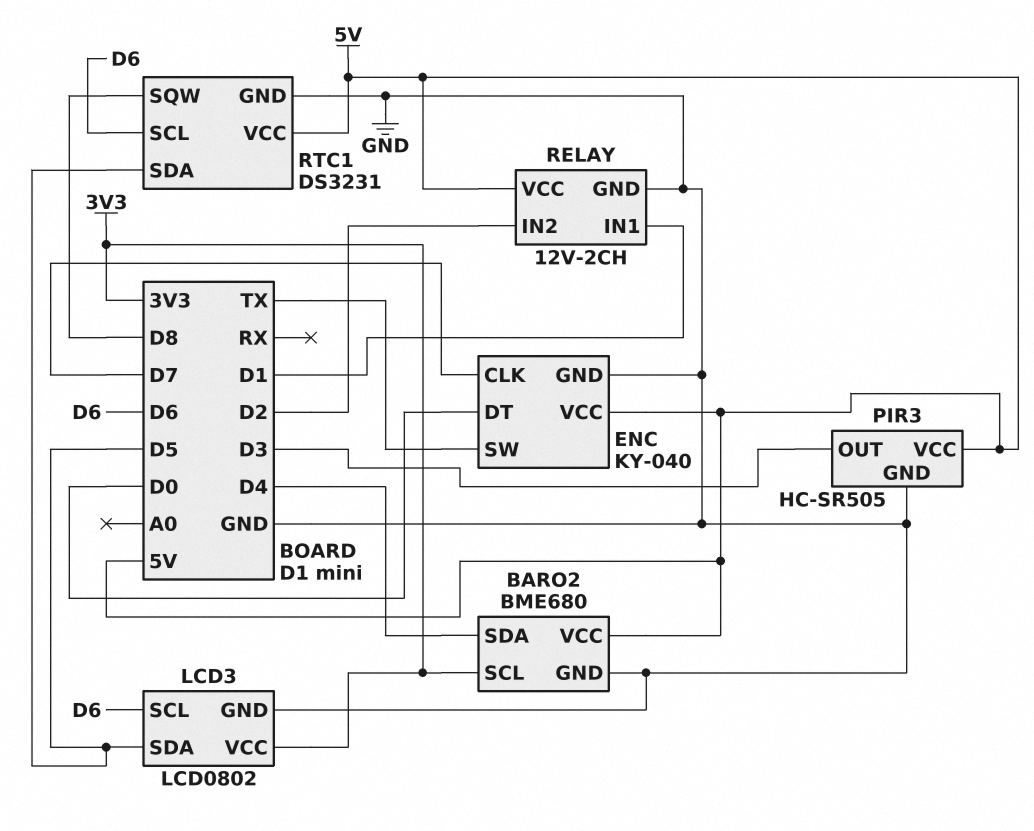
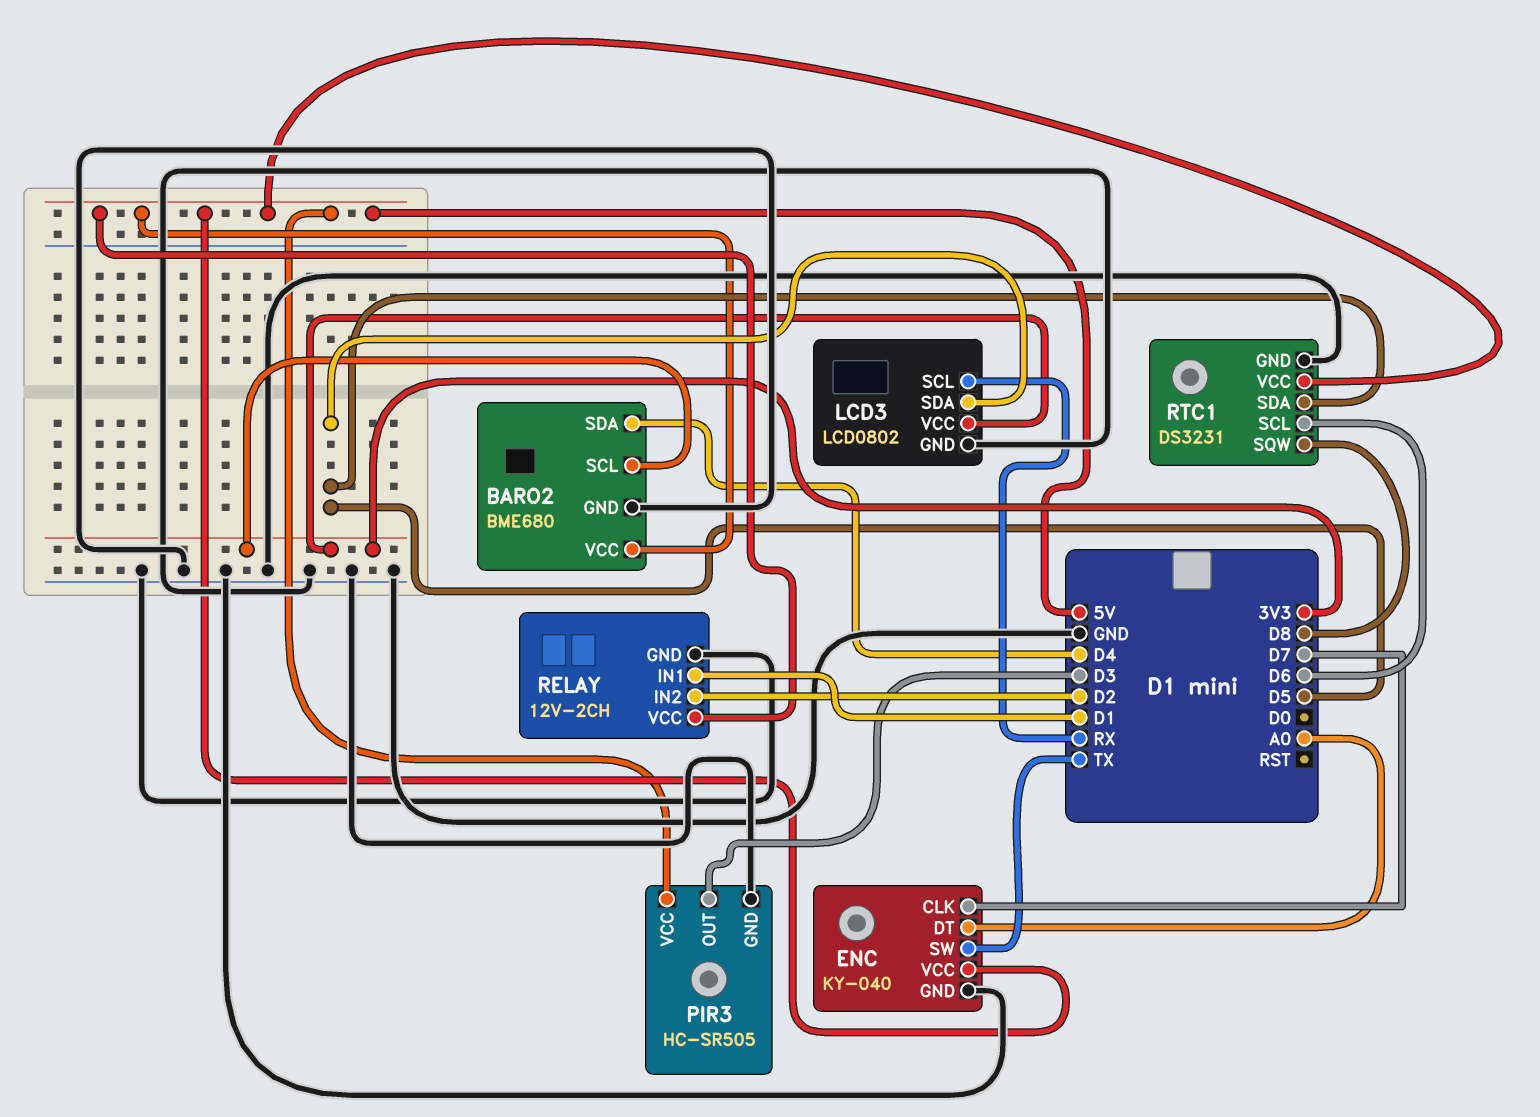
ENC pin DT: D0 -> A0
LCD3 pin SCL: D6 -> RX

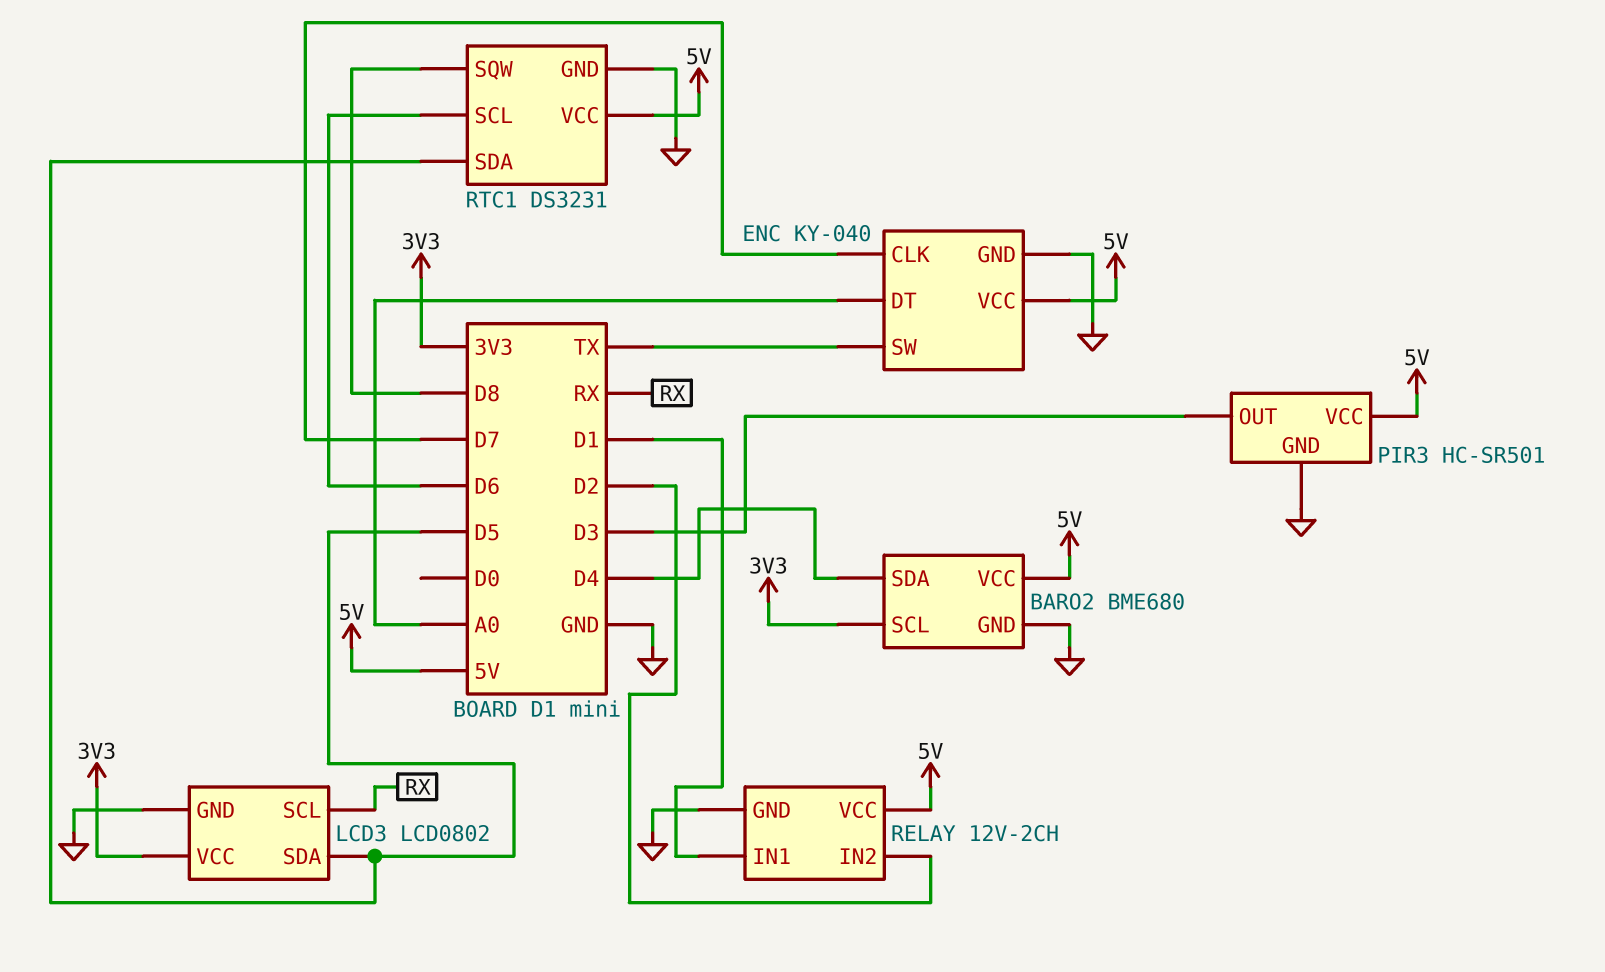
PIR3: HC-SR505 -> HC-SR501

